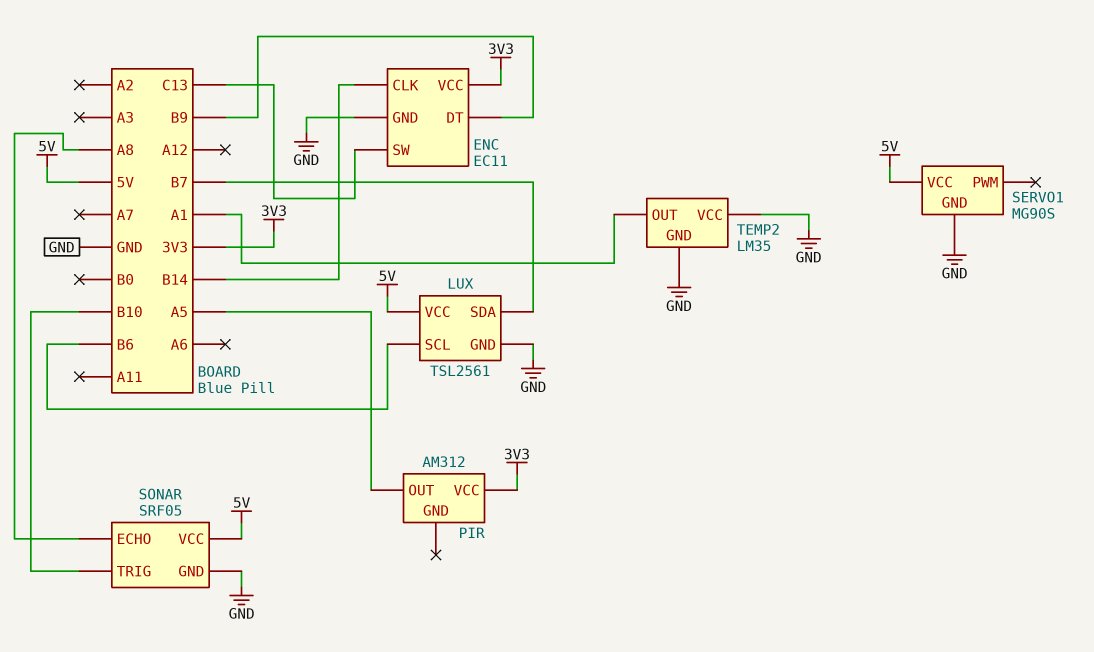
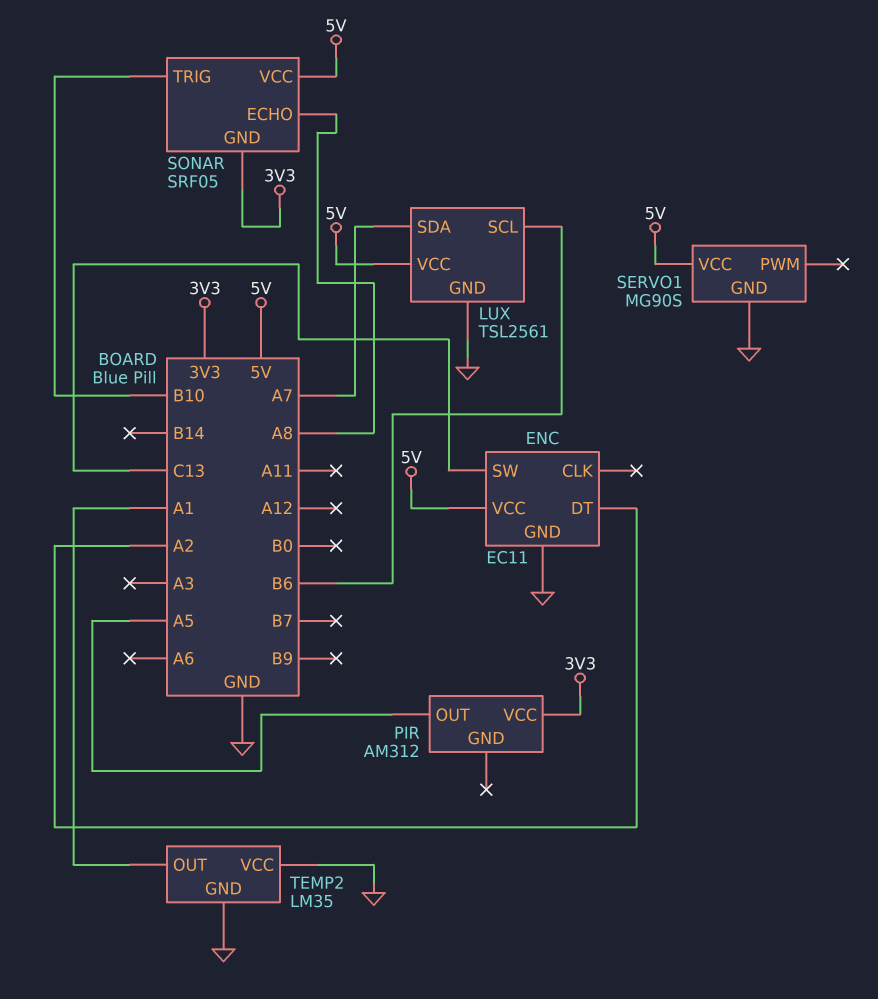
ENC pin CLK: B14 -> none
ENC pin DT: B9 -> A2
ENC pin VCC: 3V3 -> 5V
LUX pin SDA: B7 -> A7
SONAR pin GND: GND -> 3V3

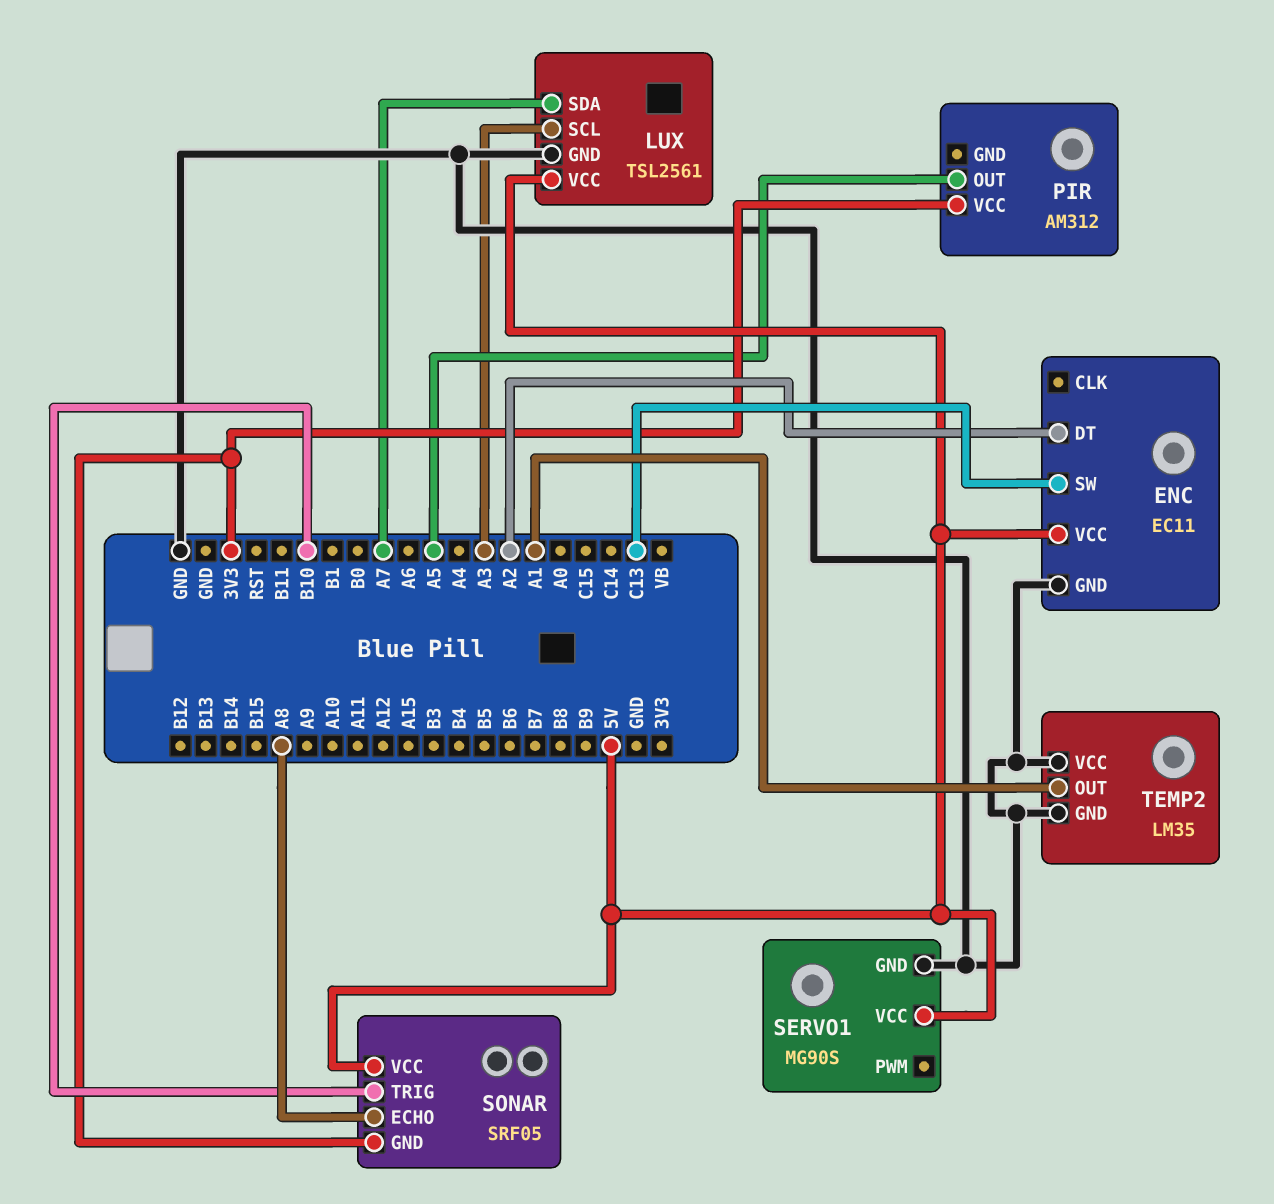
LUX pin SCL: B6 -> A3

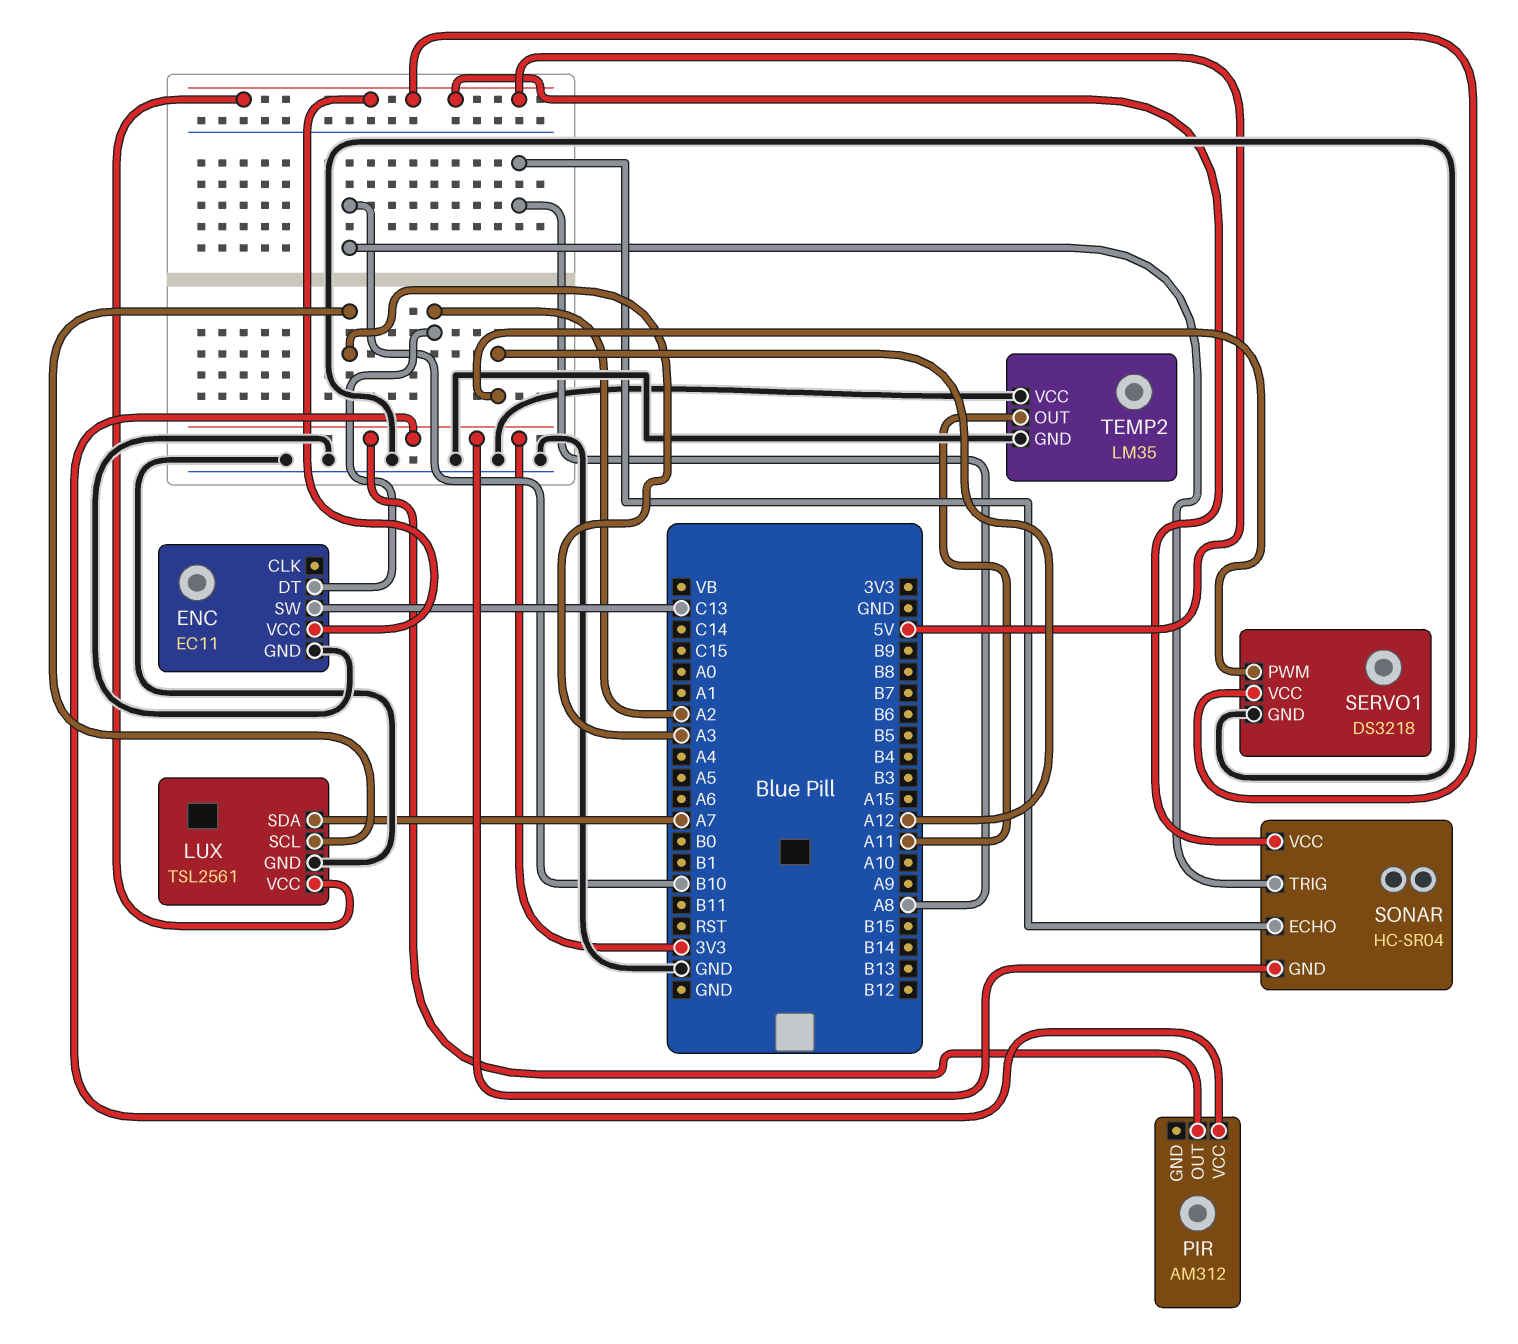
PIR pin OUT: A5 -> 3V3
SERVO1: MG90S -> DS3218
SERVO1 pin PWM: none -> A12
SONAR: SRF05 -> HC-SR04
TEMP2 pin OUT: A1 -> A11

